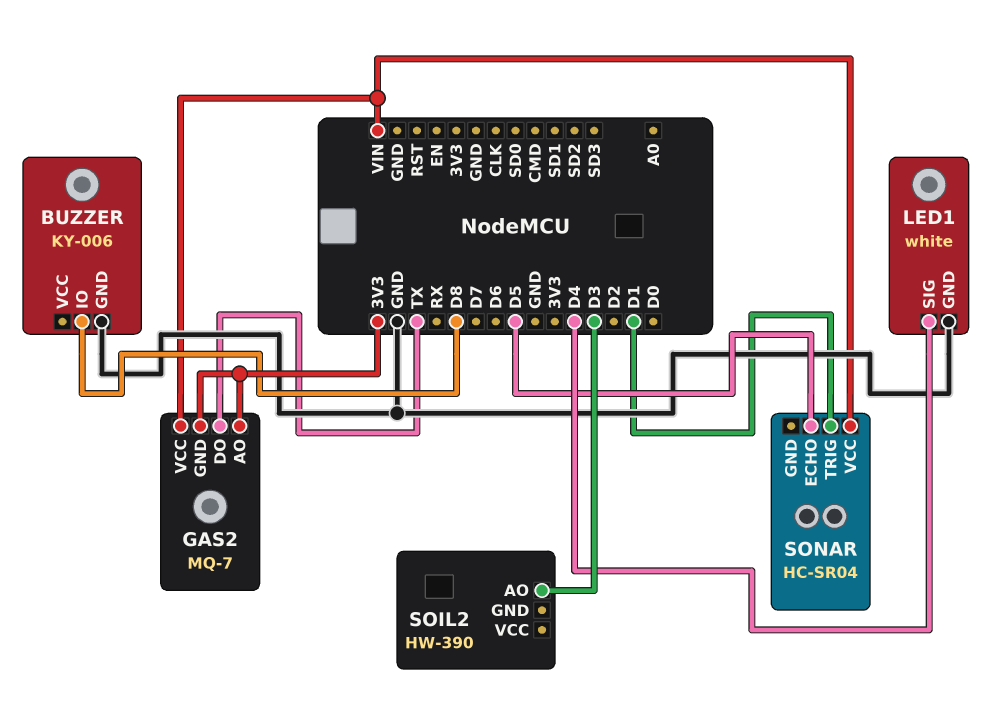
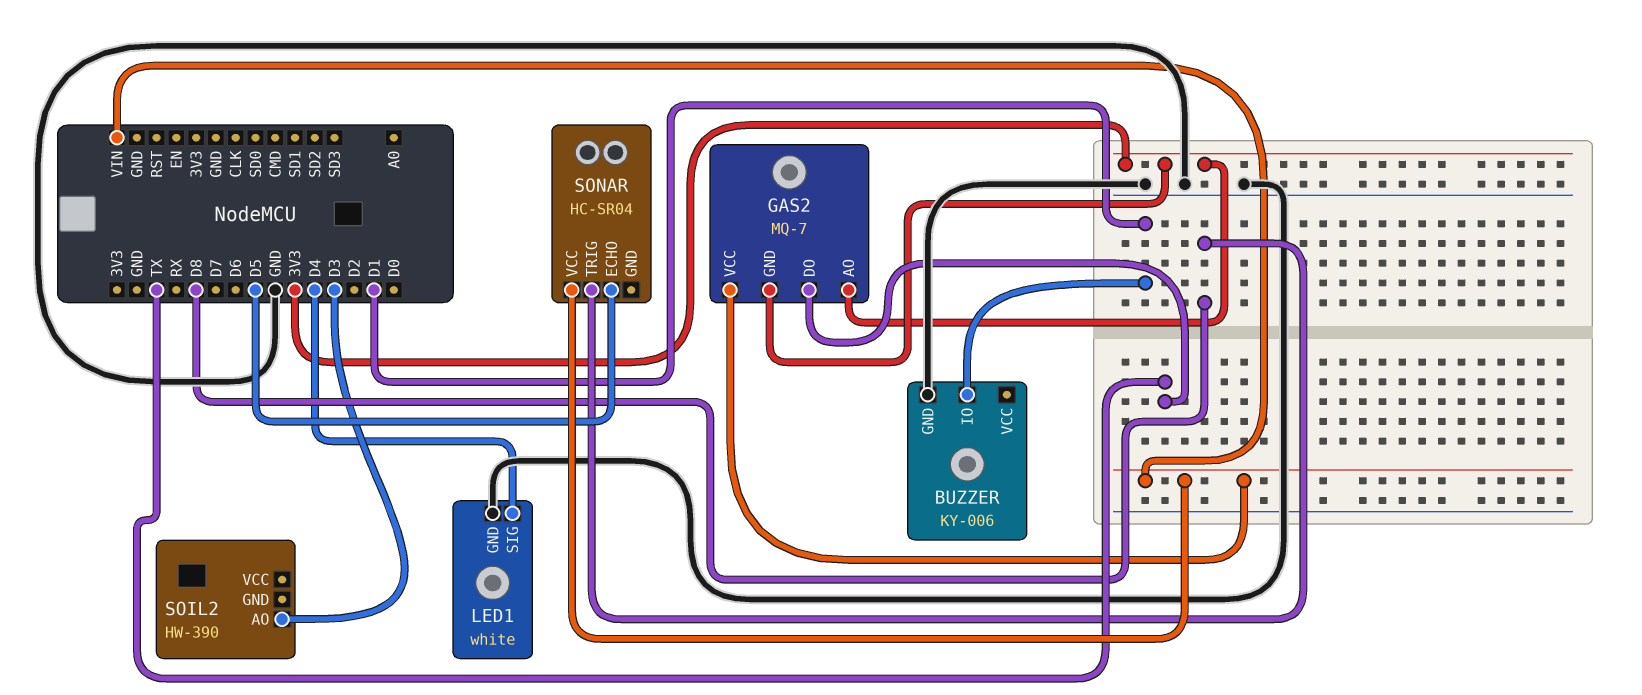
BUZZER pin IO: D8 -> D1
SONAR pin TRIG: D1 -> D8

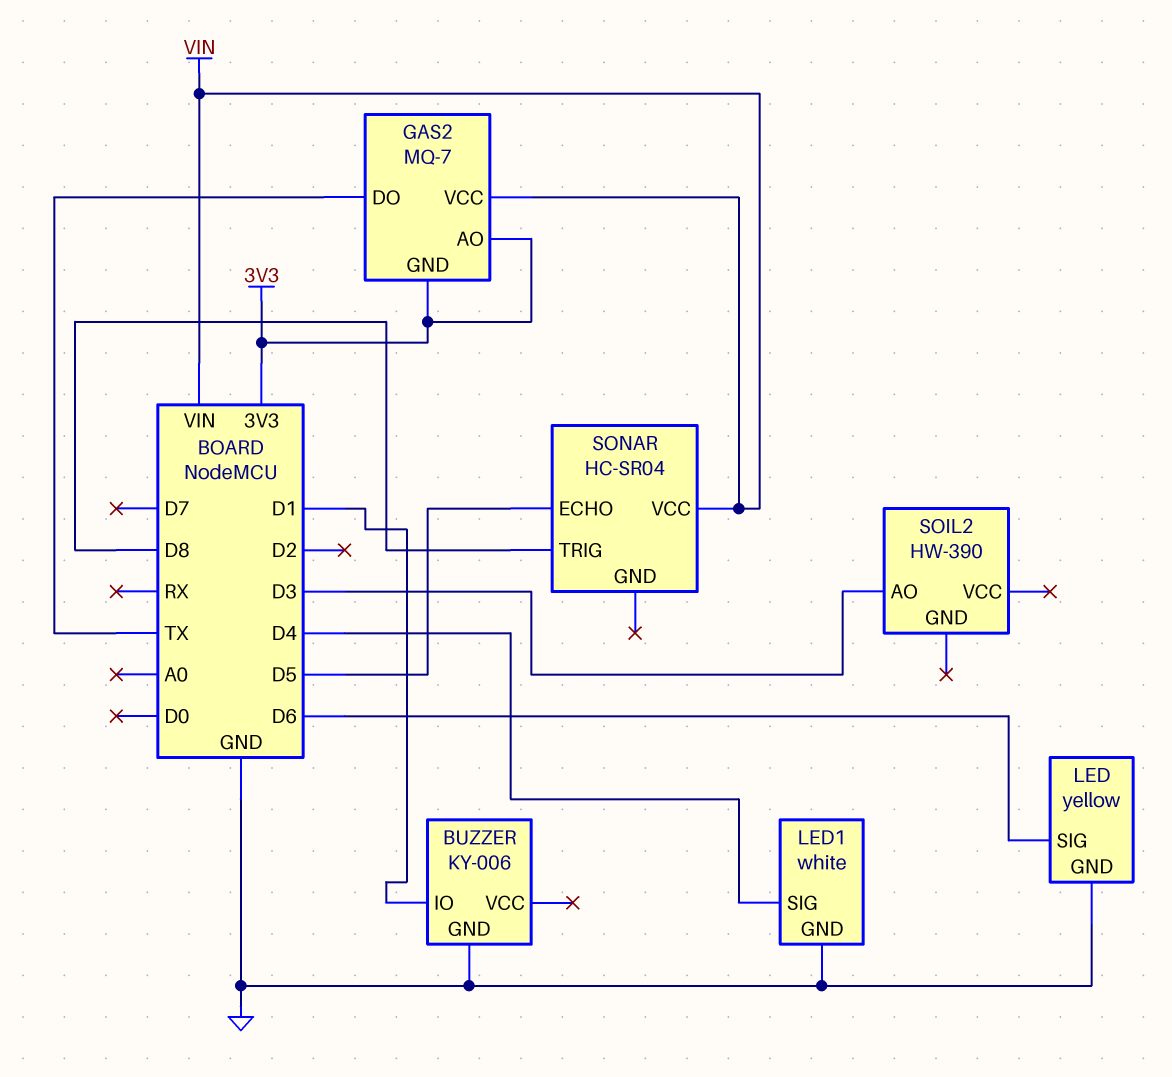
LED: none -> yellow
LED pin GND: none -> GND
LED pin SIG: none -> D6

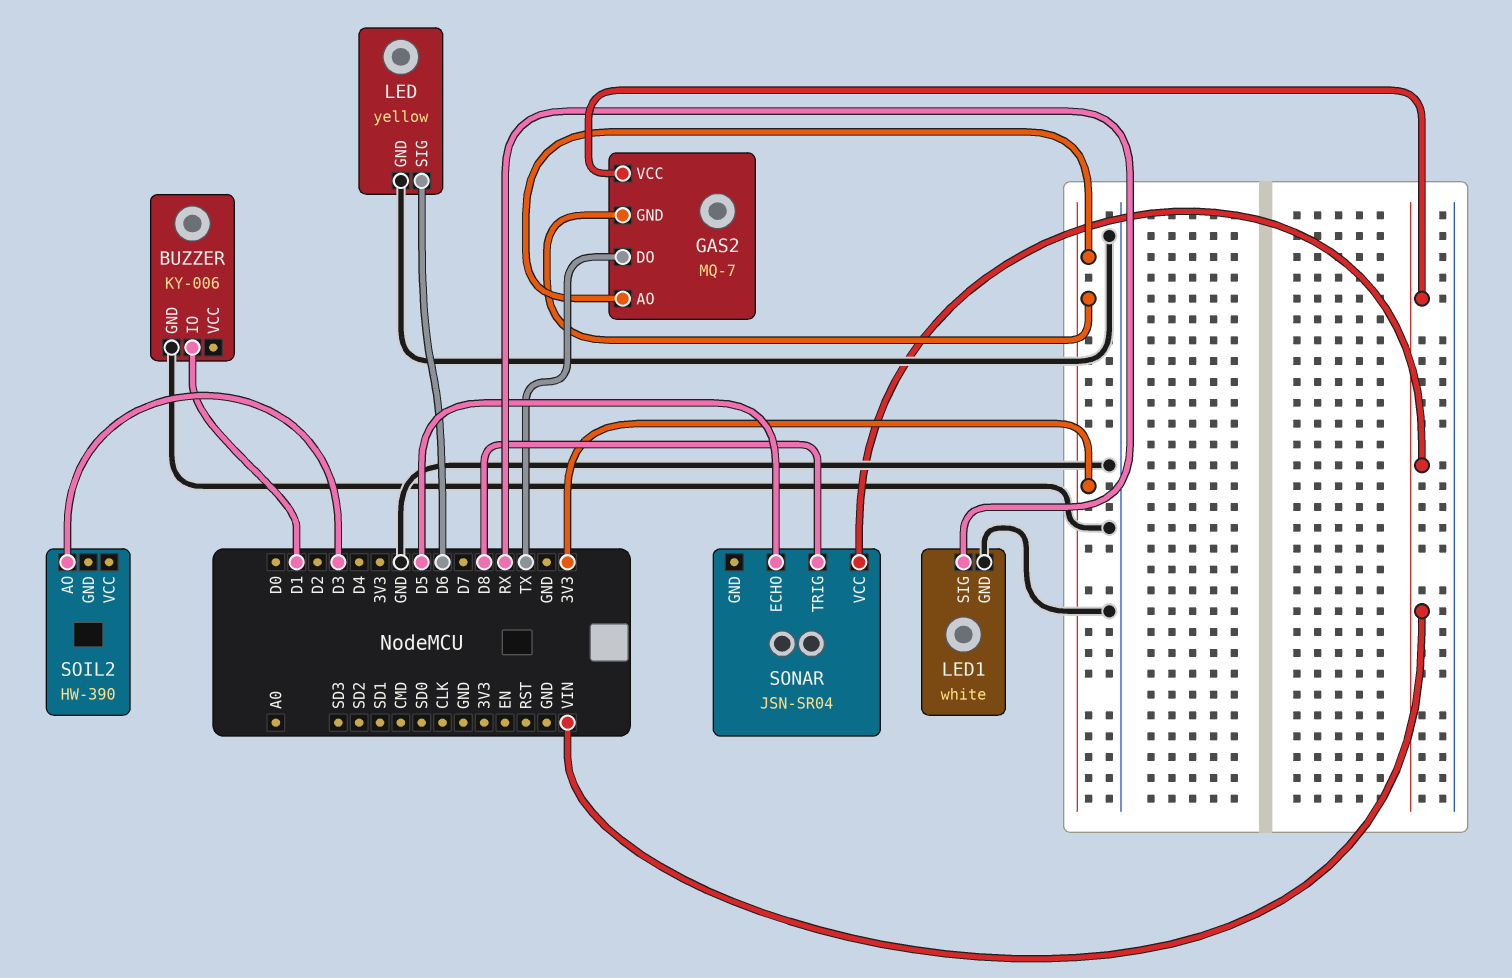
LED1 pin SIG: D4 -> RX
SONAR: HC-SR04 -> JSN-SR04

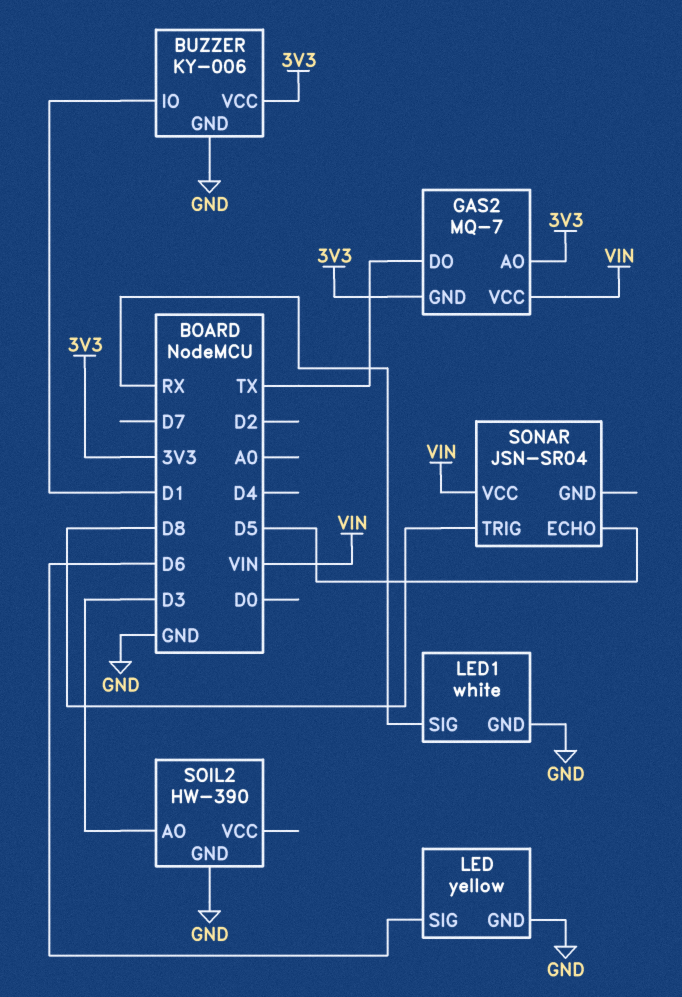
BUZZER pin VCC: none -> 3V3
SOIL2 pin GND: none -> GND

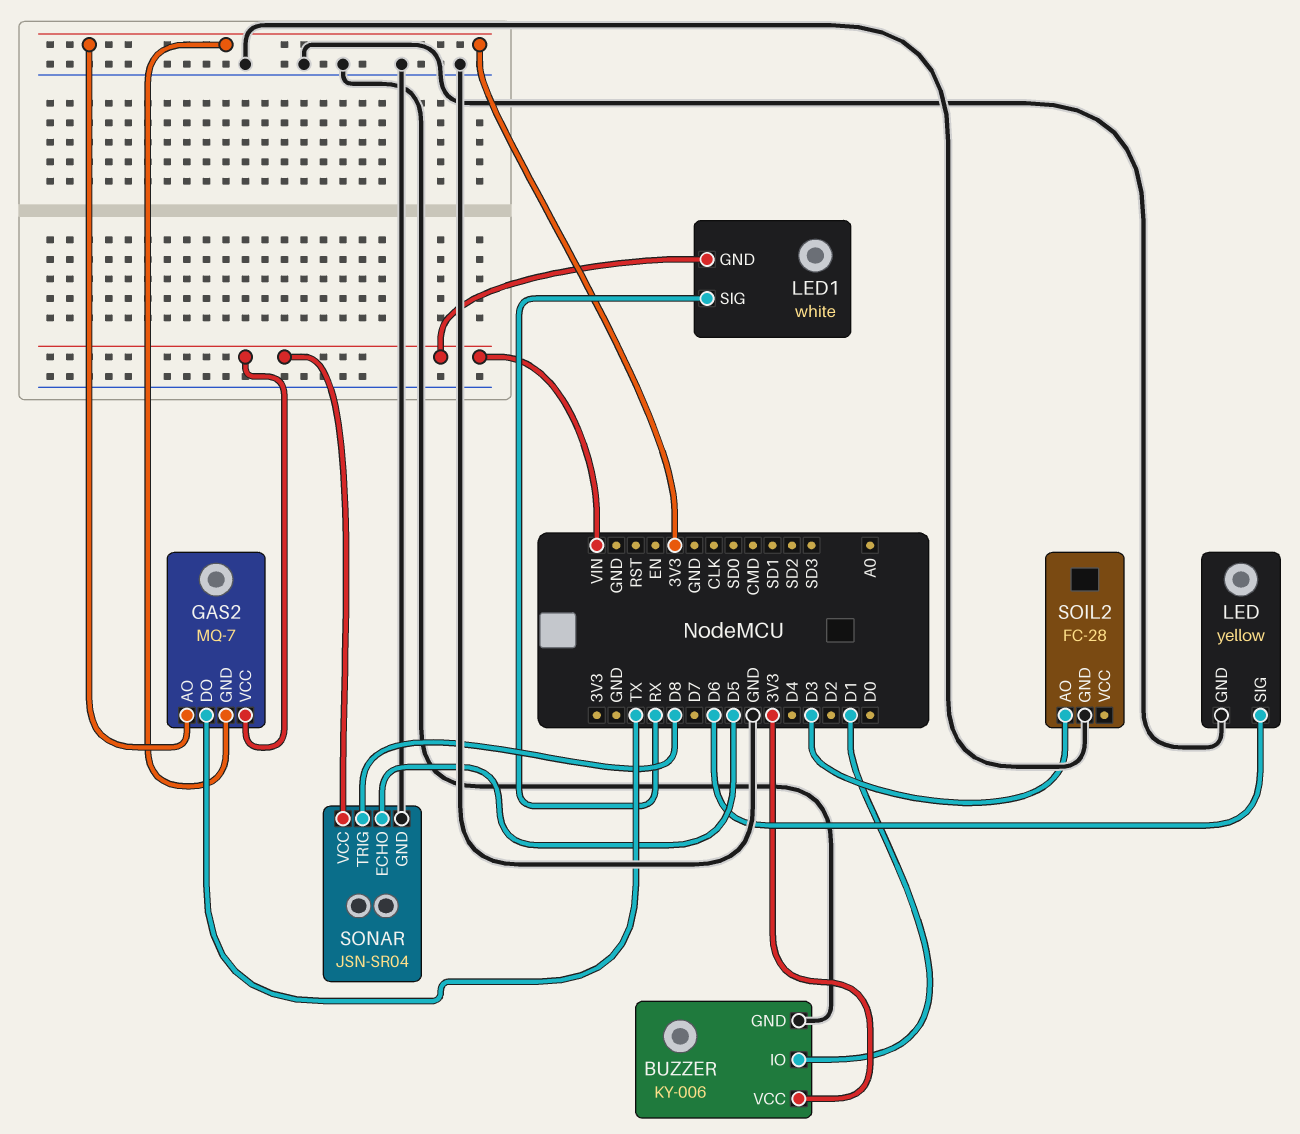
LED1 pin GND: GND -> VIN
SOIL2: HW-390 -> FC-28
SONAR pin GND: none -> GND

